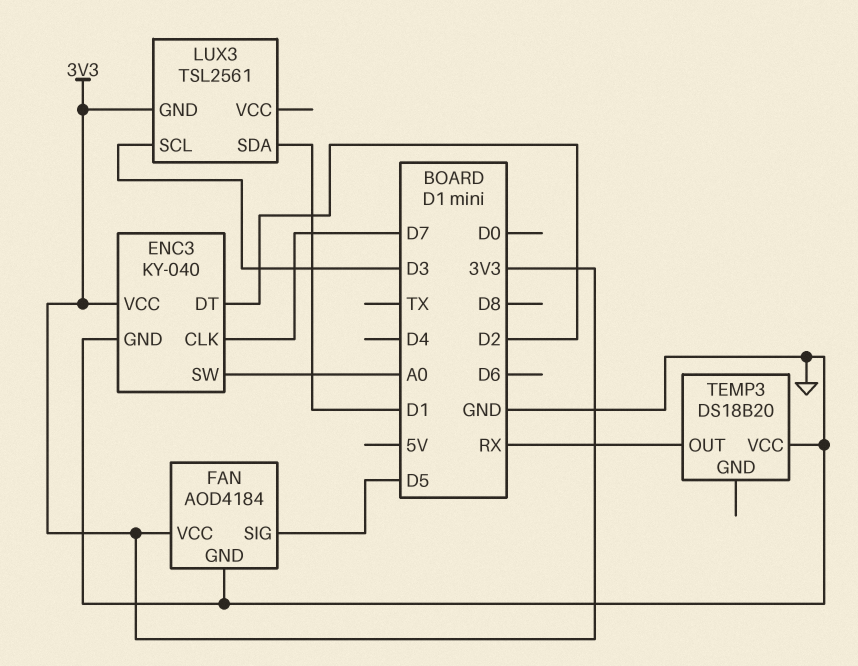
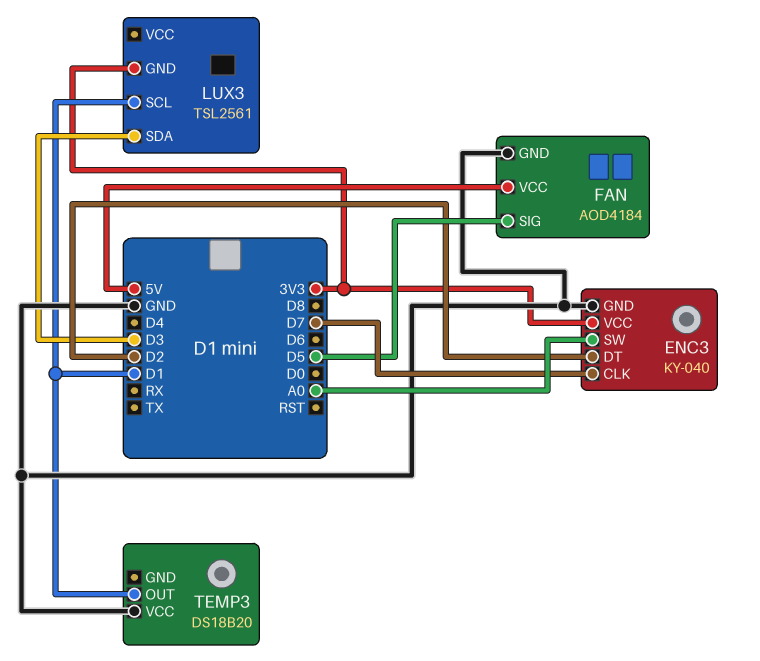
FAN pin VCC: 3V3 -> 5V
LUX3 pin SCL: D3 -> D1
LUX3 pin SDA: D1 -> D3
TEMP3 pin OUT: RX -> D1

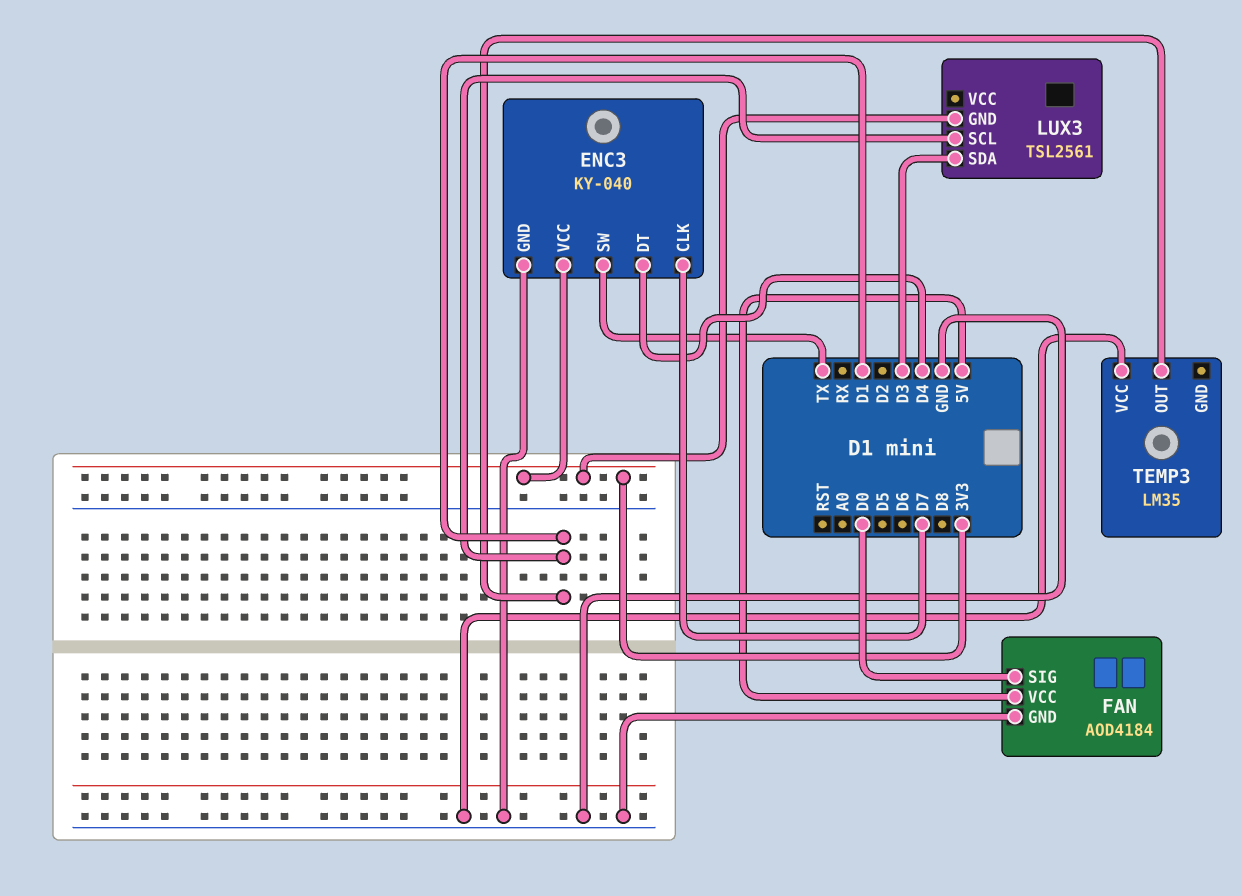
ENC3 pin DT: D2 -> D4
ENC3 pin SW: A0 -> TX
FAN pin SIG: D5 -> D0
TEMP3: DS18B20 -> LM35

